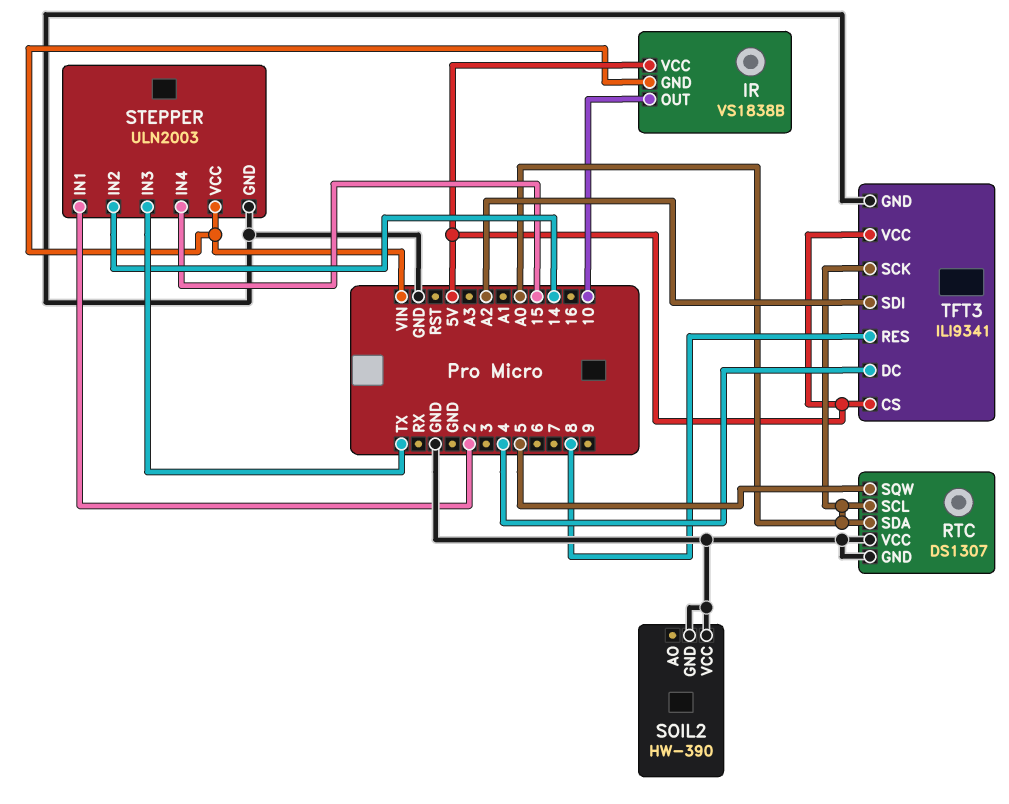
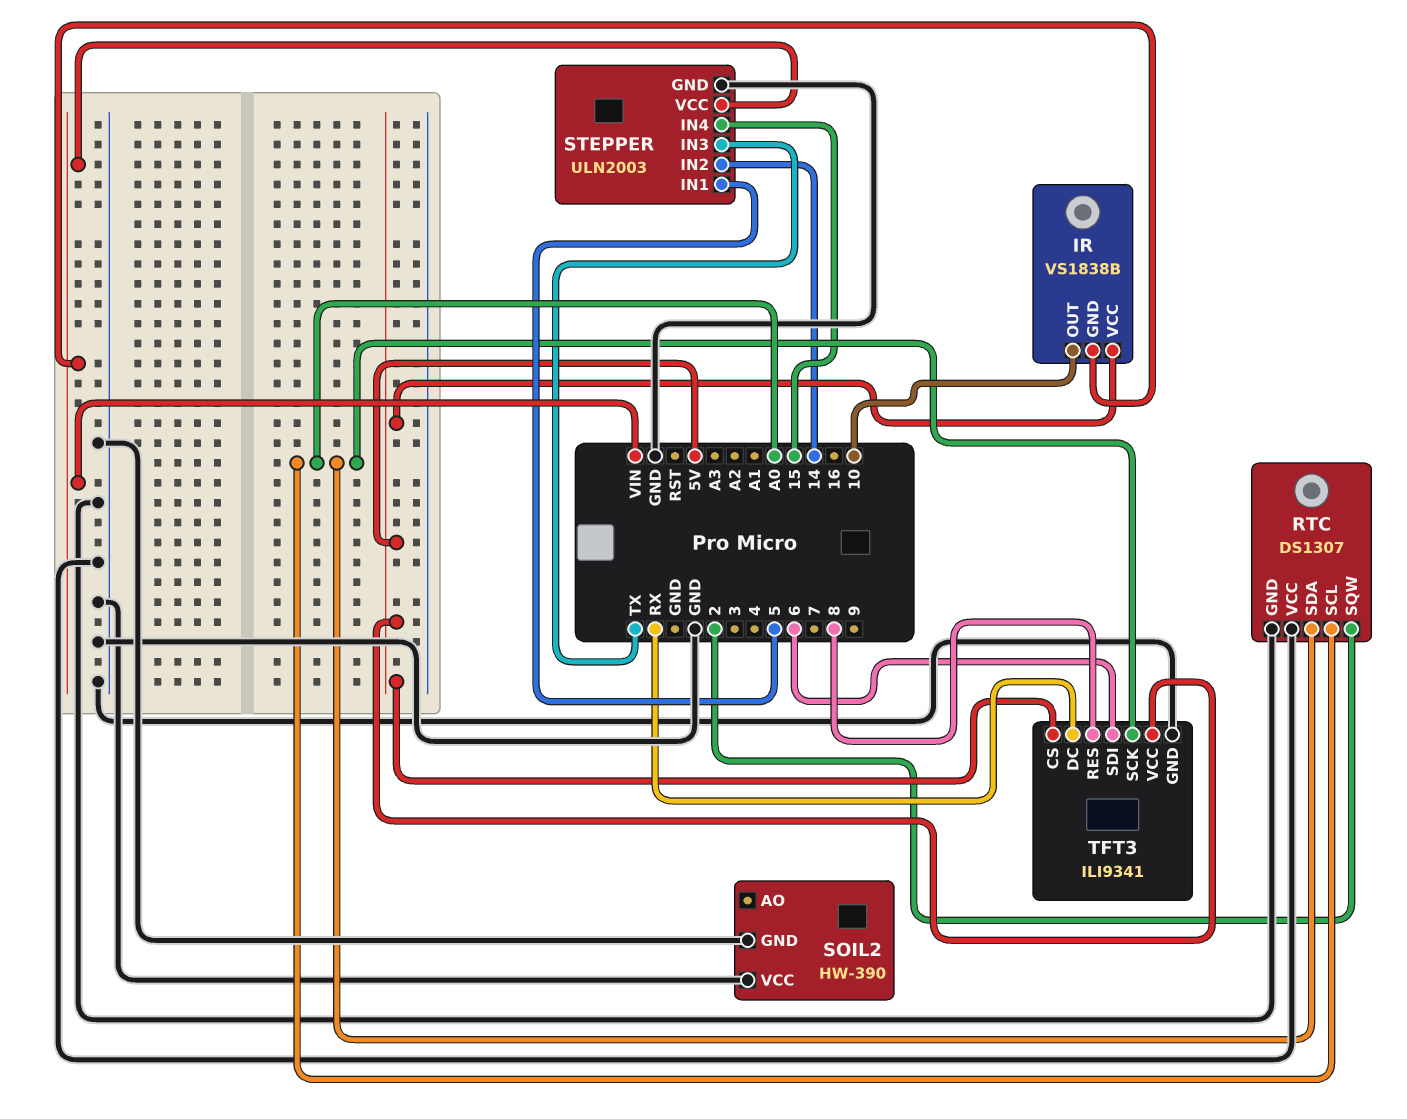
RTC pin SQW: 5 -> 2
STEPPER pin IN1: 2 -> 5
TFT3 pin DC: 4 -> RX
TFT3 pin SDI: A2 -> 6

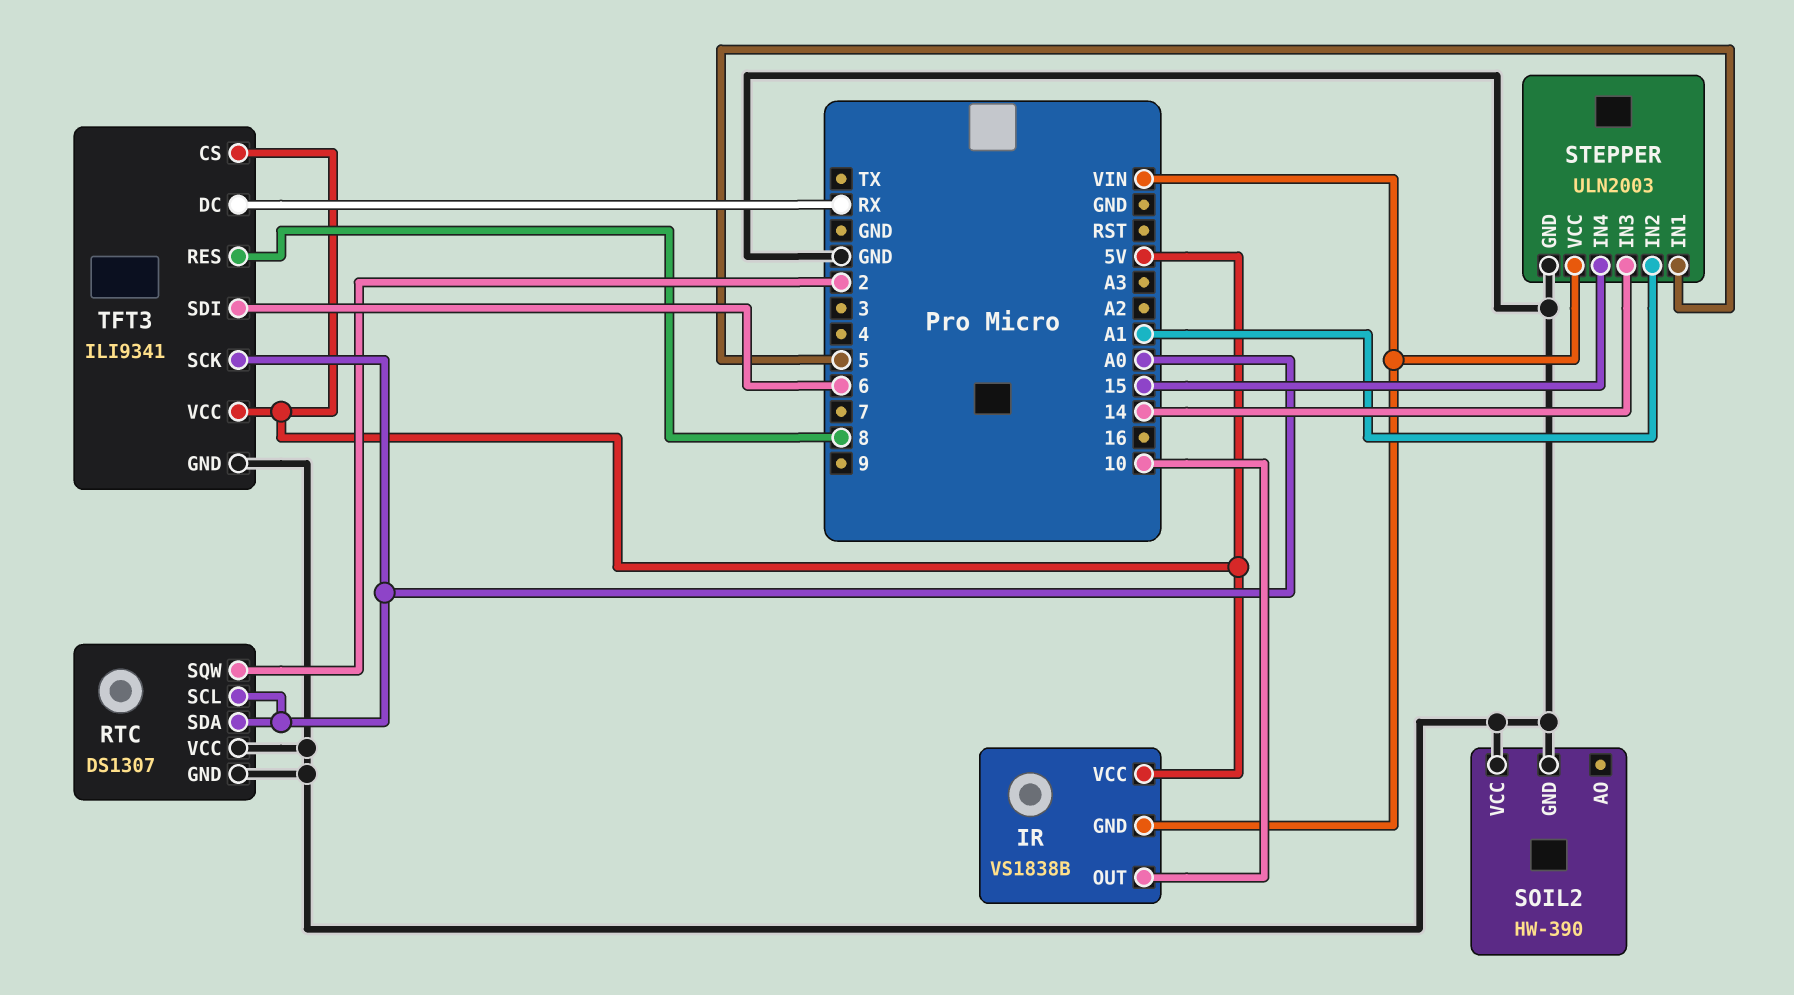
STEPPER pin IN2: 14 -> A1
STEPPER pin IN3: TX -> 14

